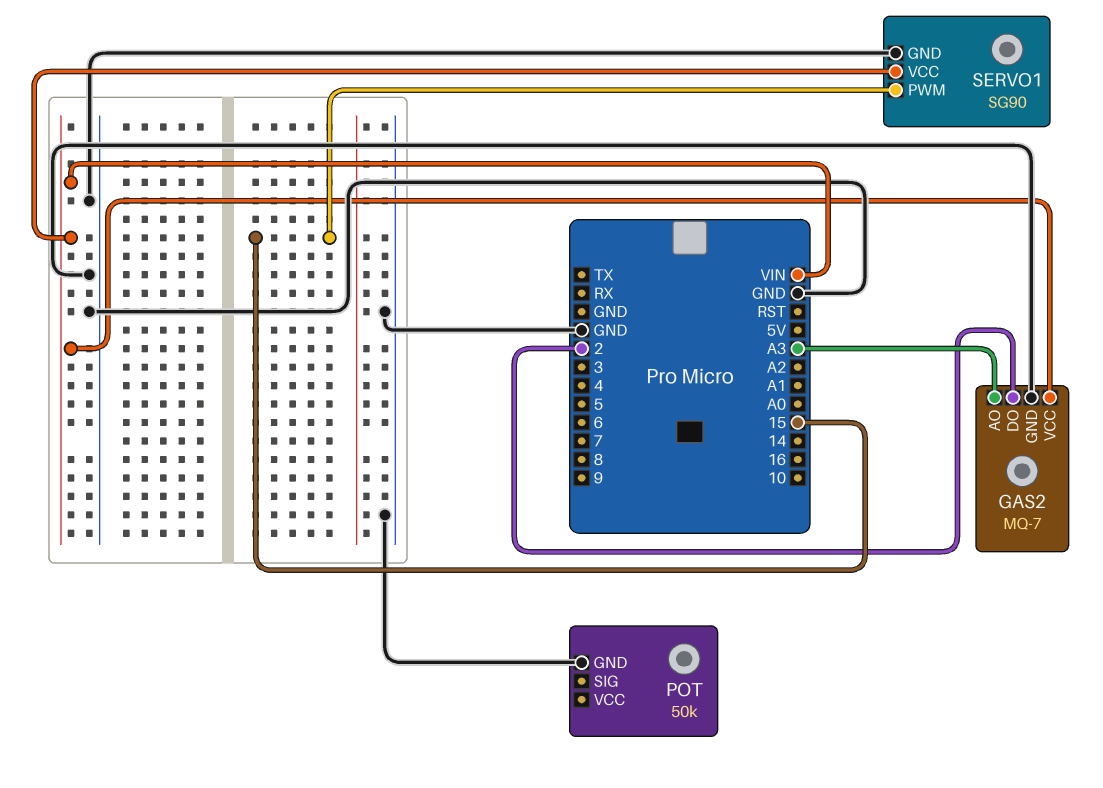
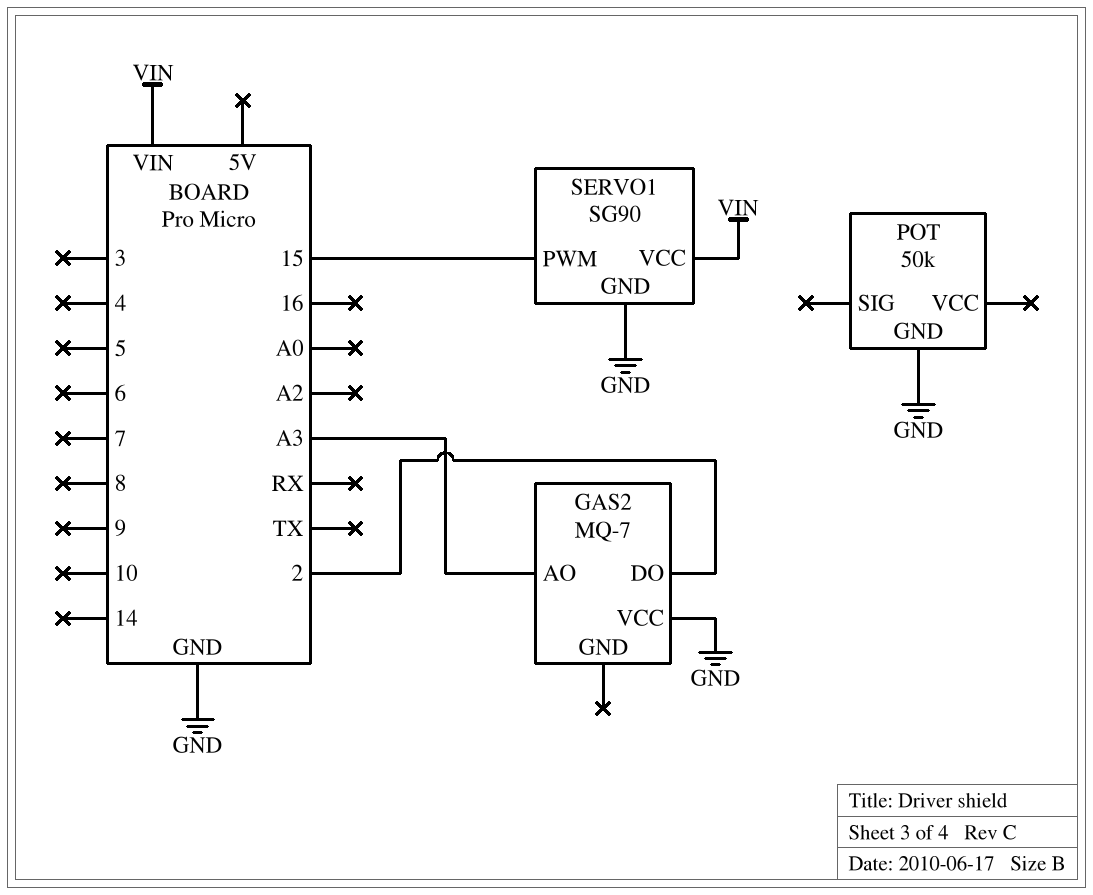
GAS2 pin GND: GND -> none
GAS2 pin VCC: VIN -> GND

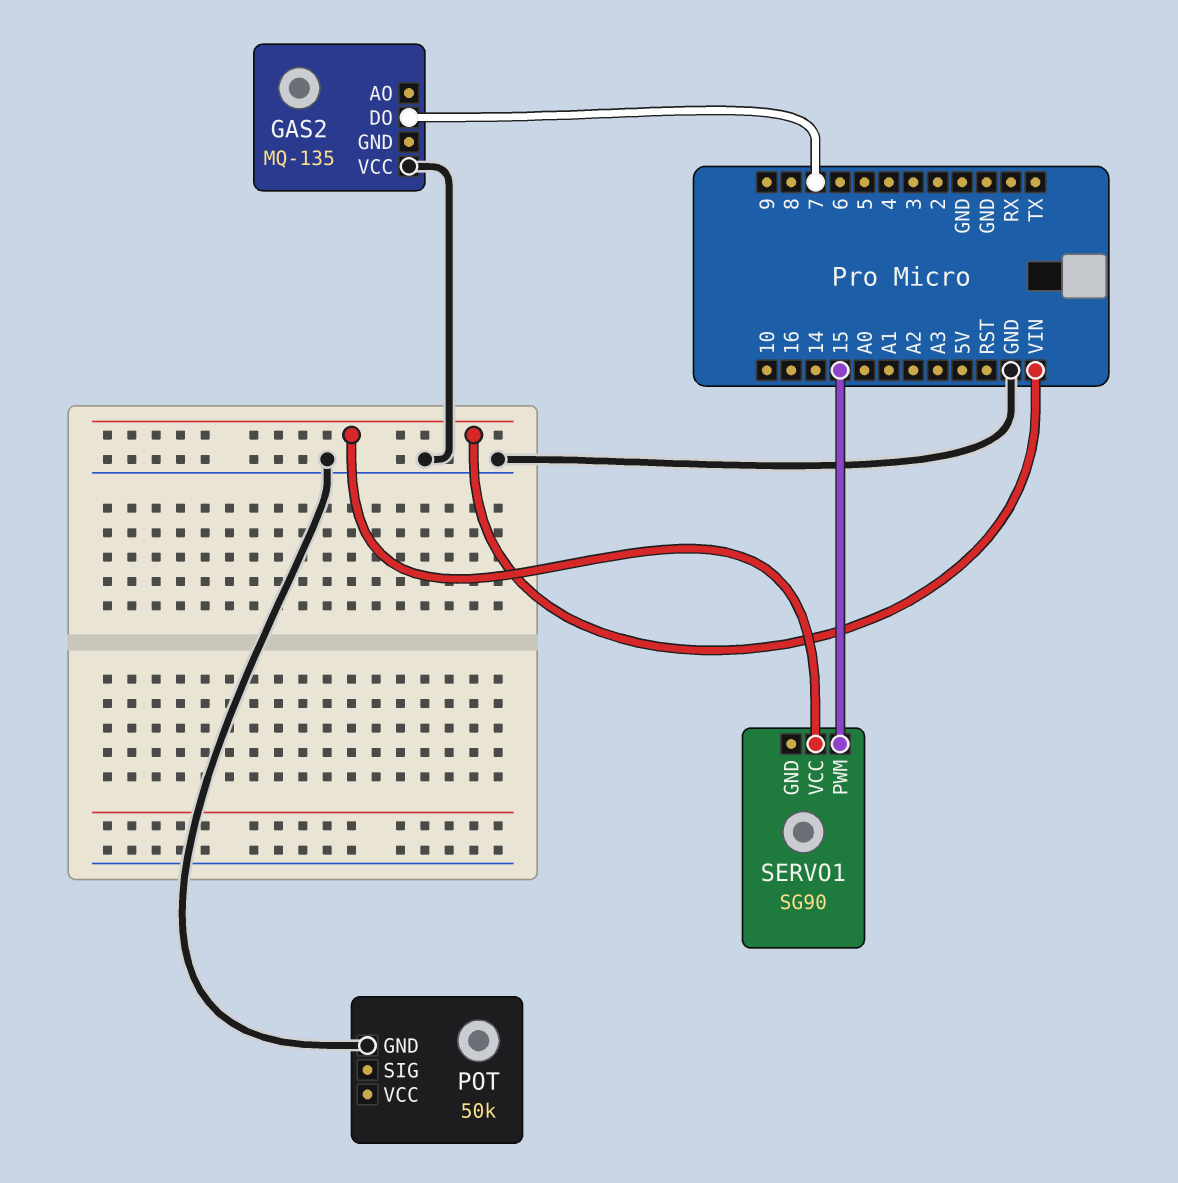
GAS2: MQ-7 -> MQ-135
GAS2 pin AO: A3 -> none
GAS2 pin DO: 2 -> 7
SERVO1 pin GND: GND -> none

